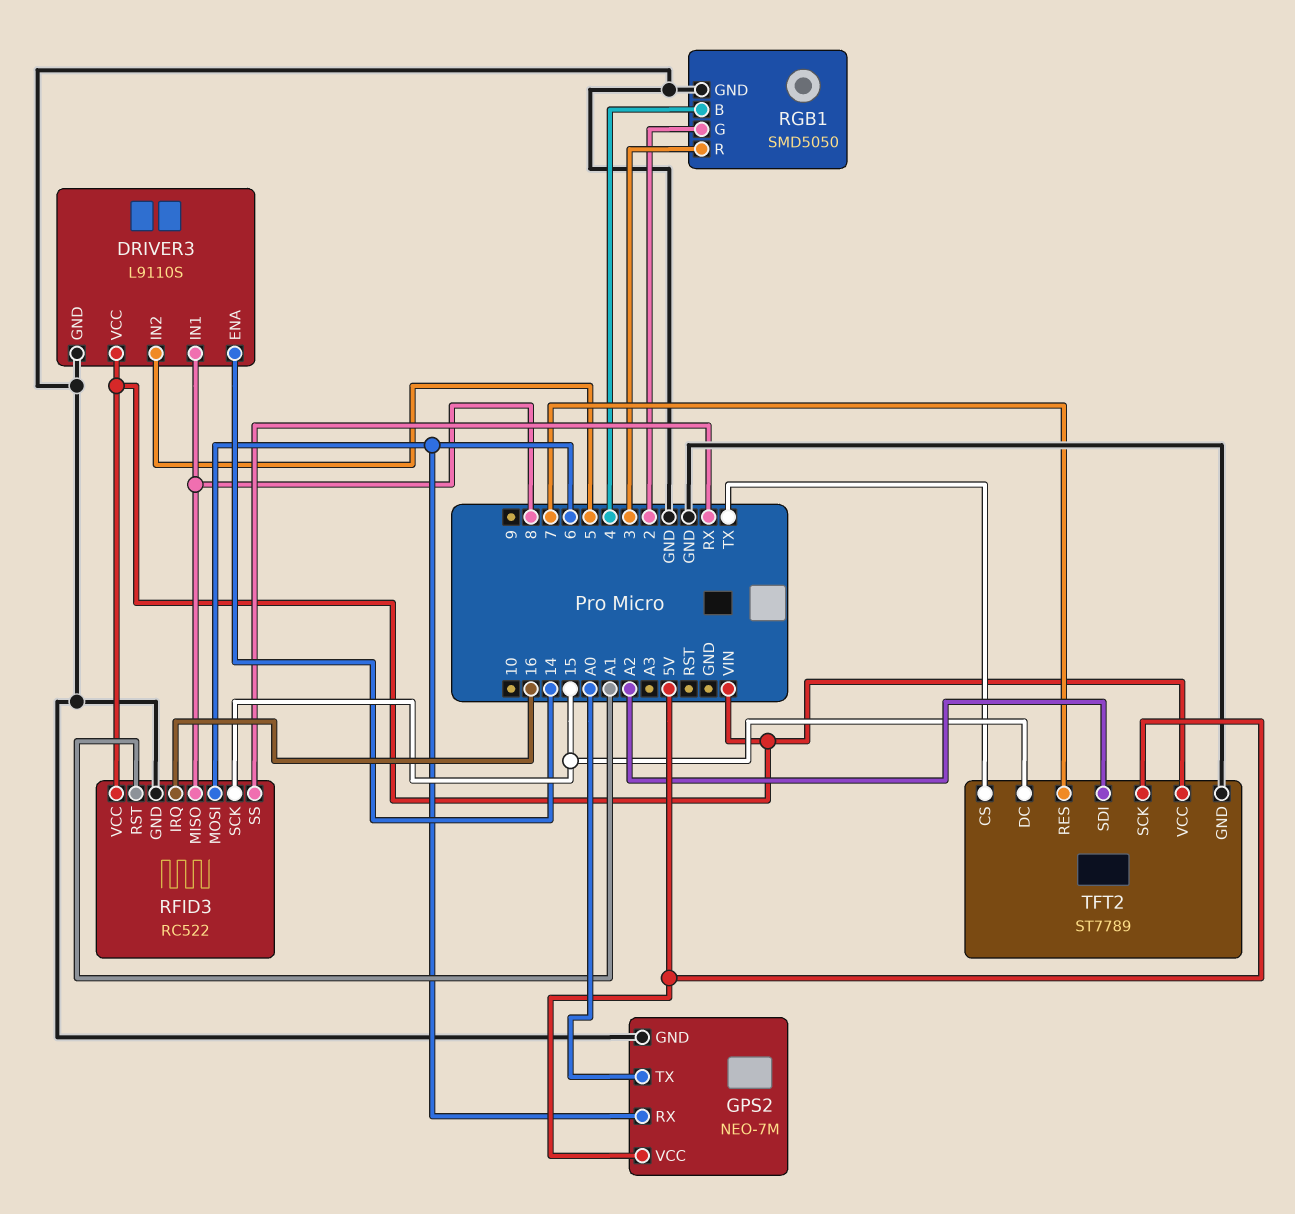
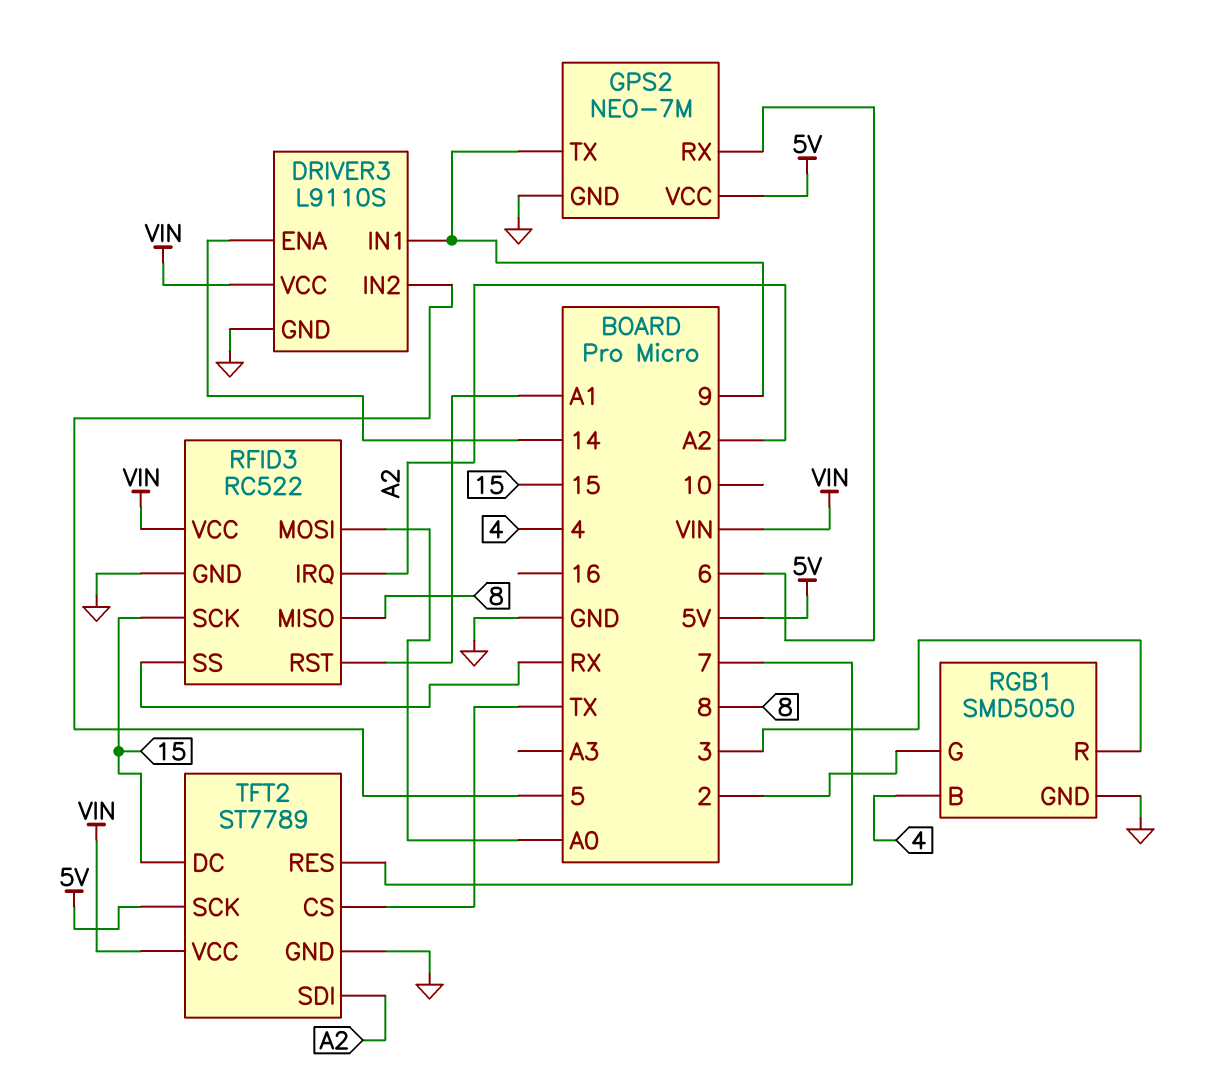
DRIVER3 pin IN1: 8 -> 9
GPS2 pin TX: A0 -> 9
RFID3 pin IRQ: 16 -> A2
RFID3 pin MOSI: 6 -> A0

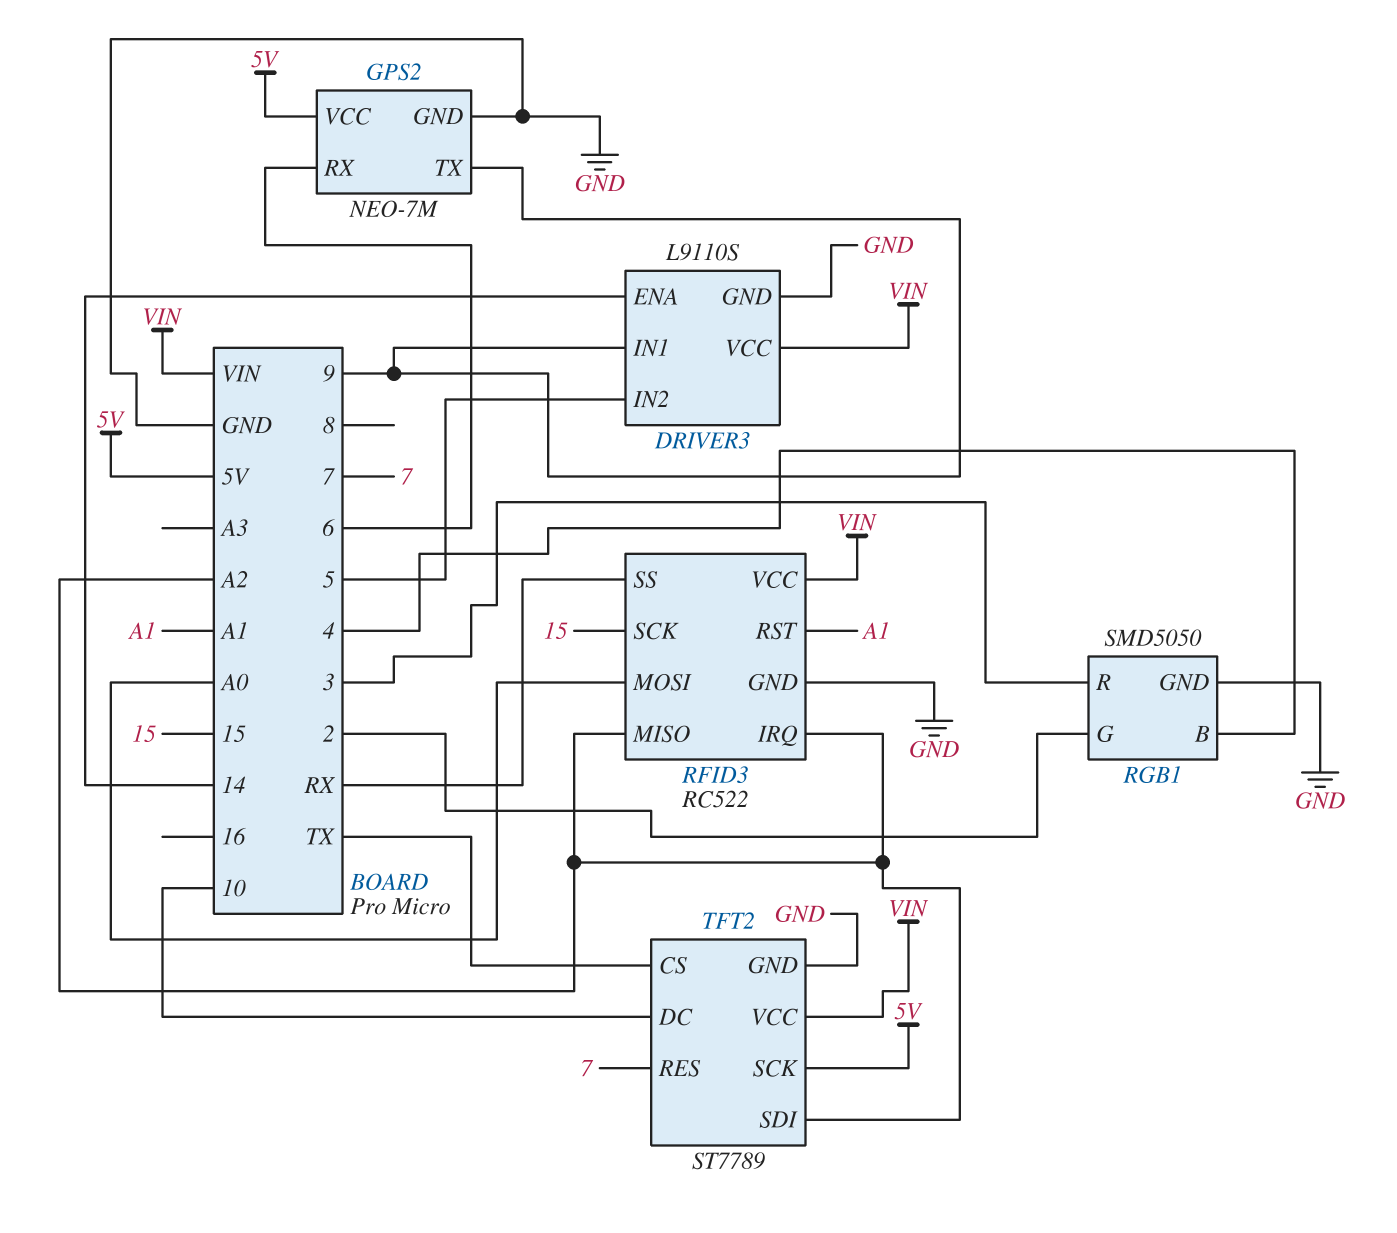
RFID3 pin MISO: 8 -> A2
TFT2 pin DC: 15 -> 10

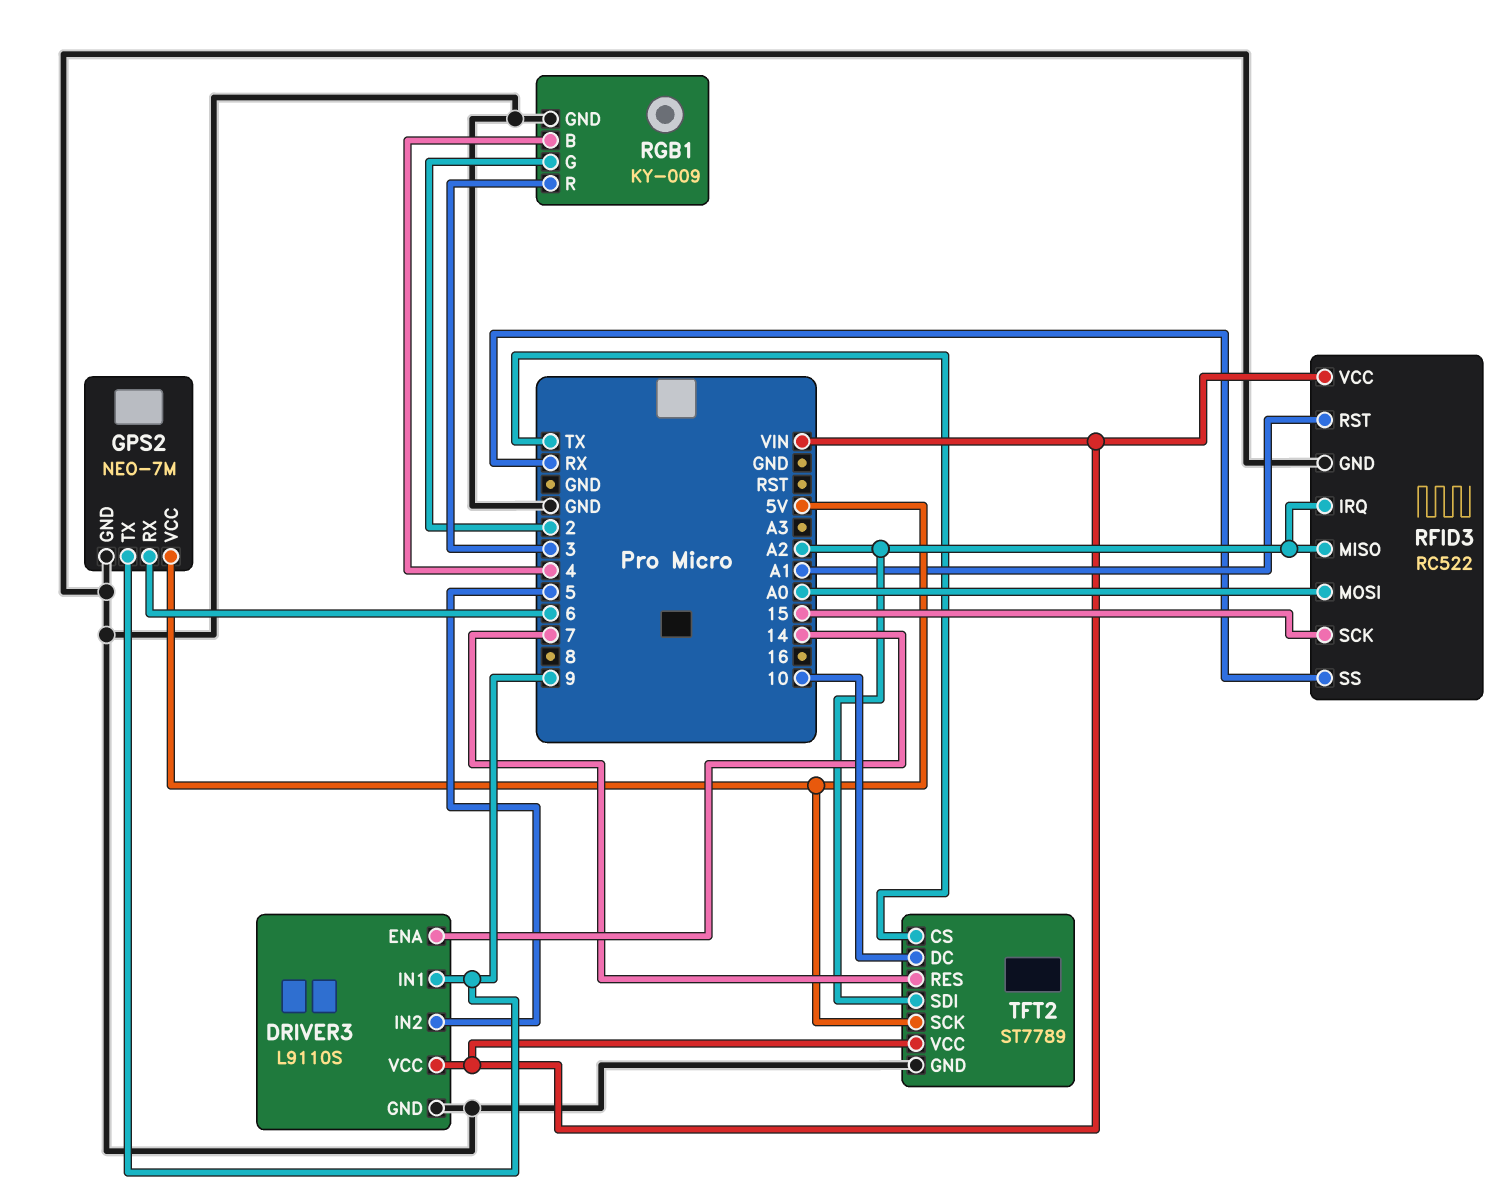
RGB1: SMD5050 -> KY-009

